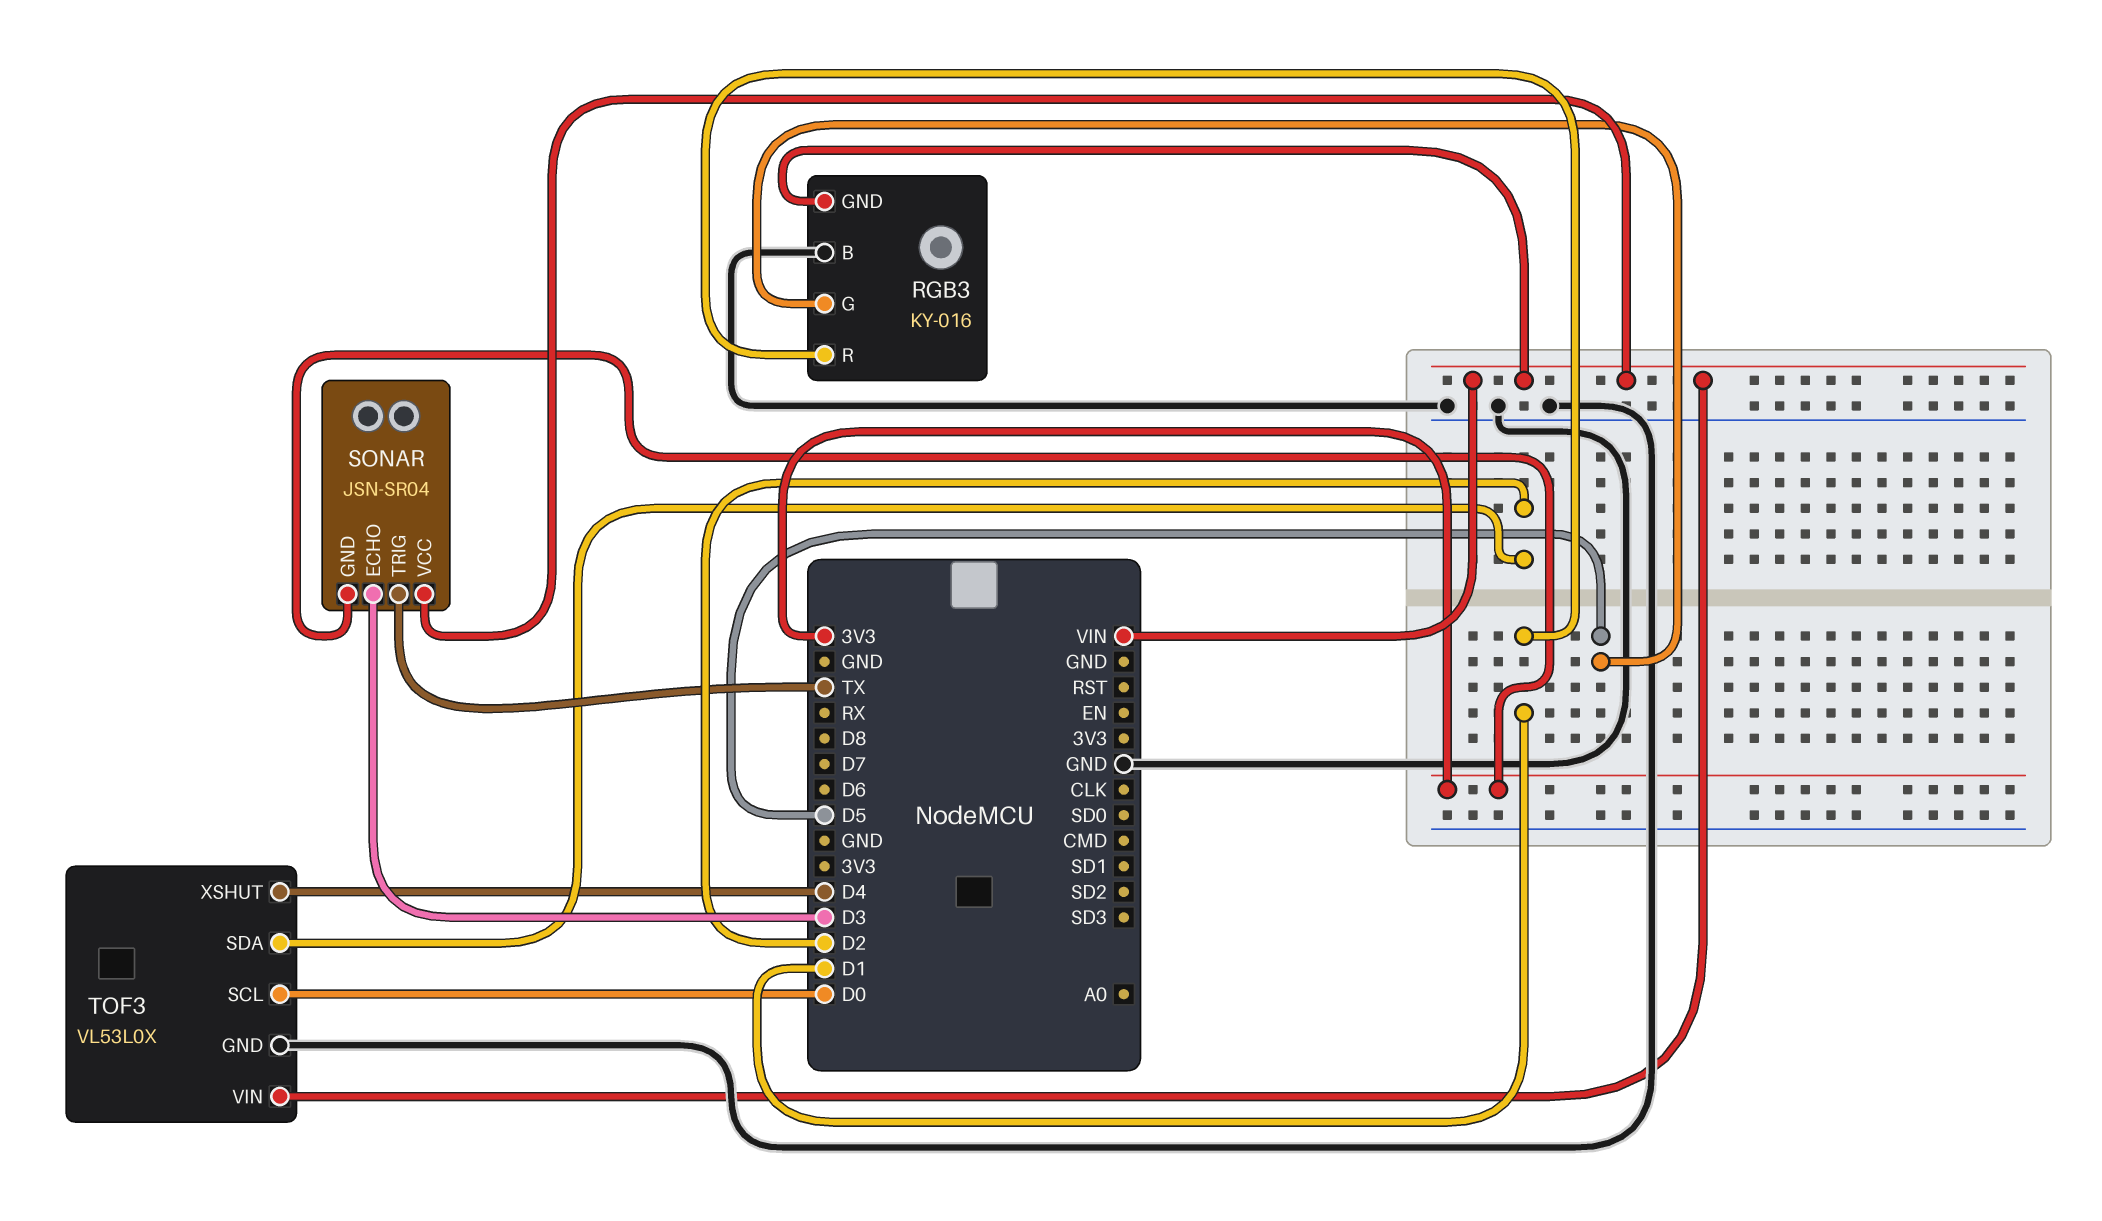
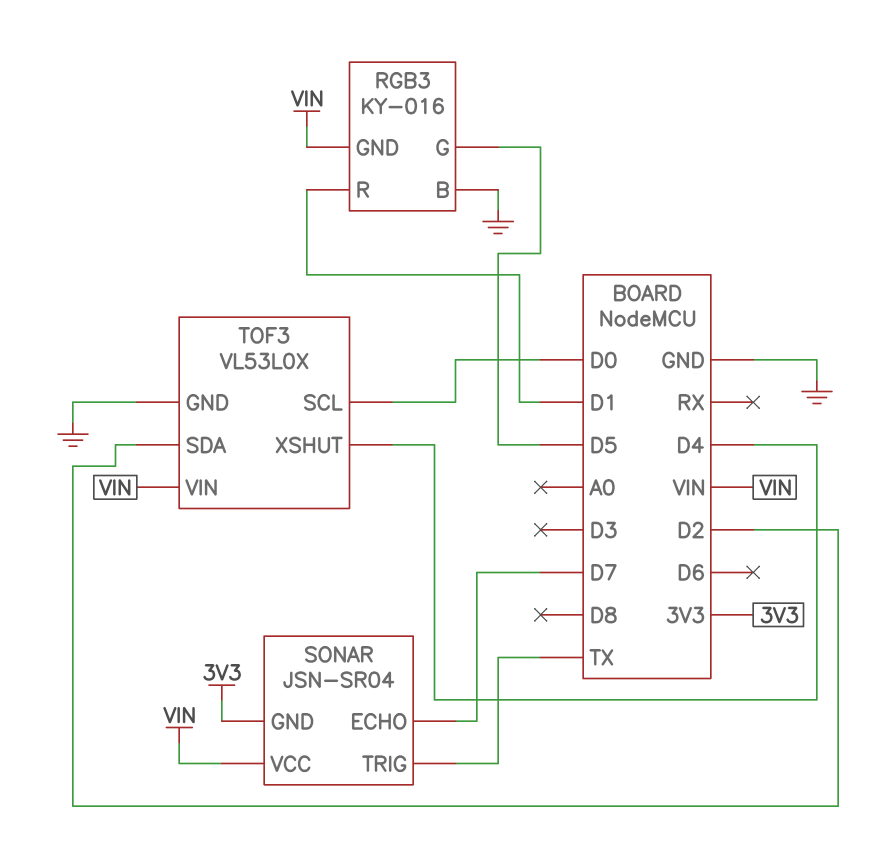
SONAR pin ECHO: D3 -> D7

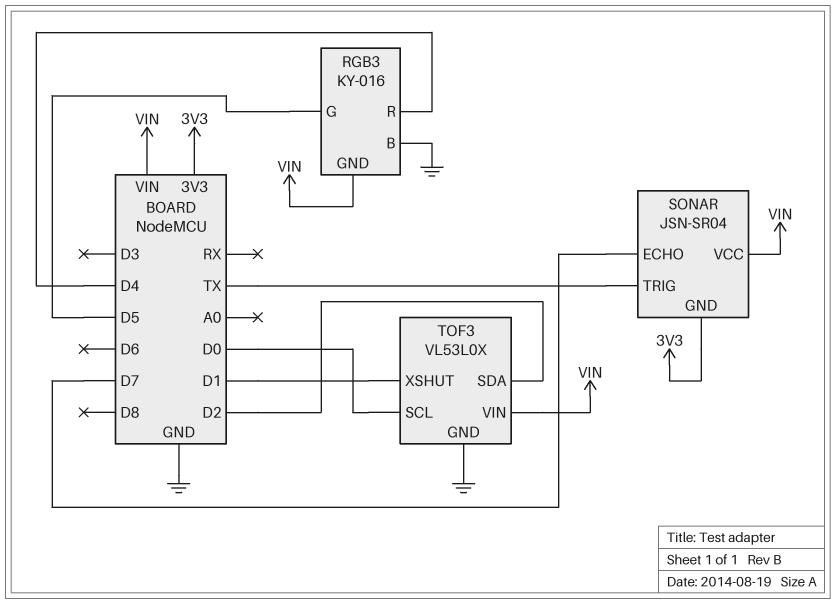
RGB3 pin R: D1 -> D4
TOF3 pin XSHUT: D4 -> D1

